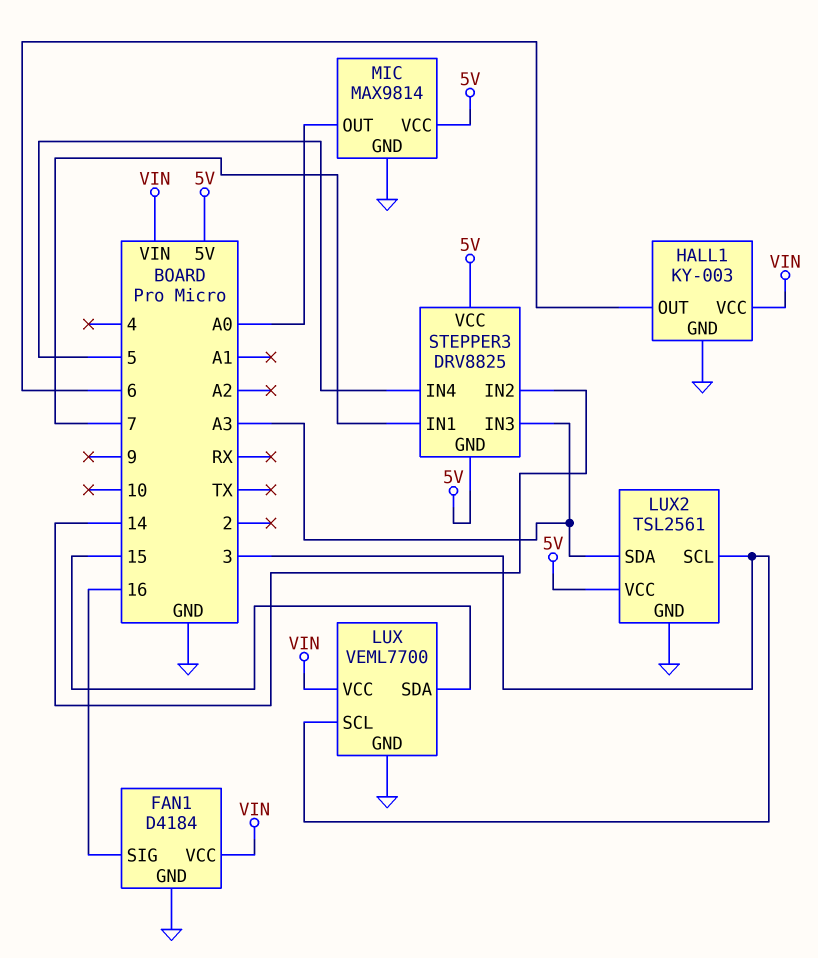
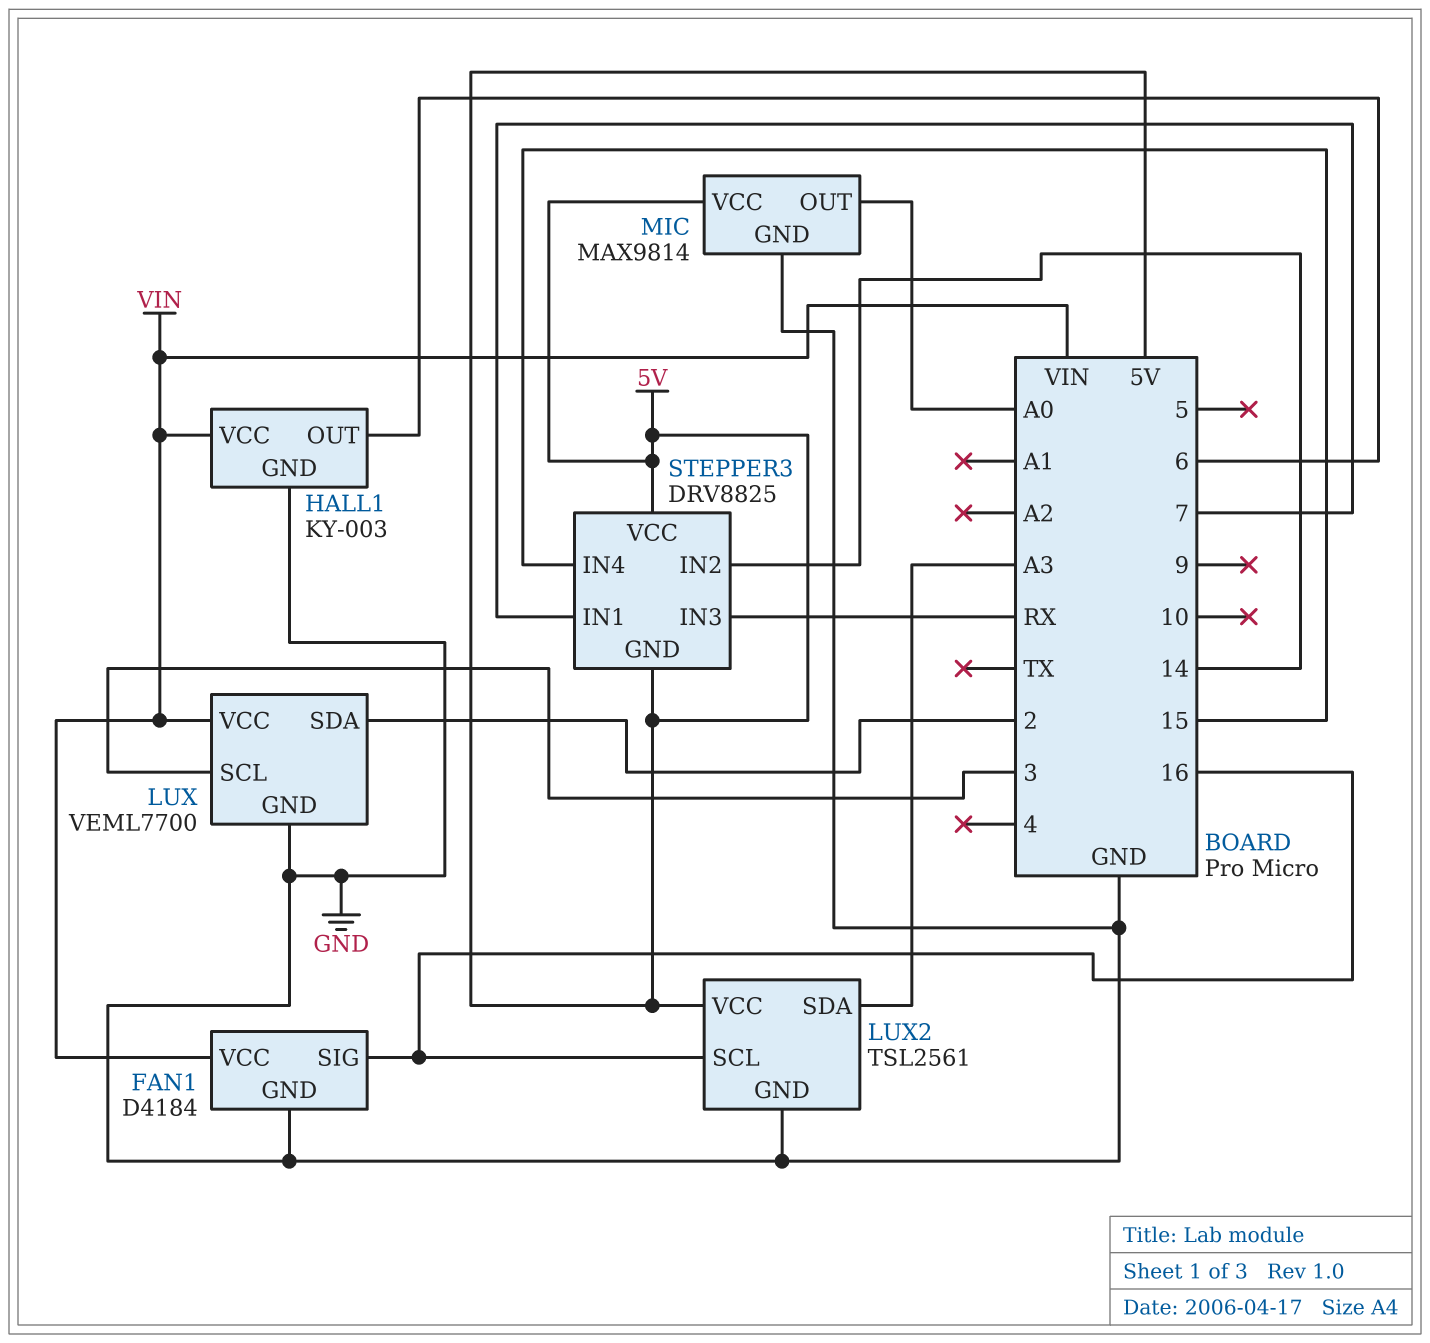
LUX pin SDA: 15 -> 2
LUX2 pin SCL: 3 -> 16
STEPPER3 pin IN3: A3 -> RX
STEPPER3 pin IN4: 5 -> 15

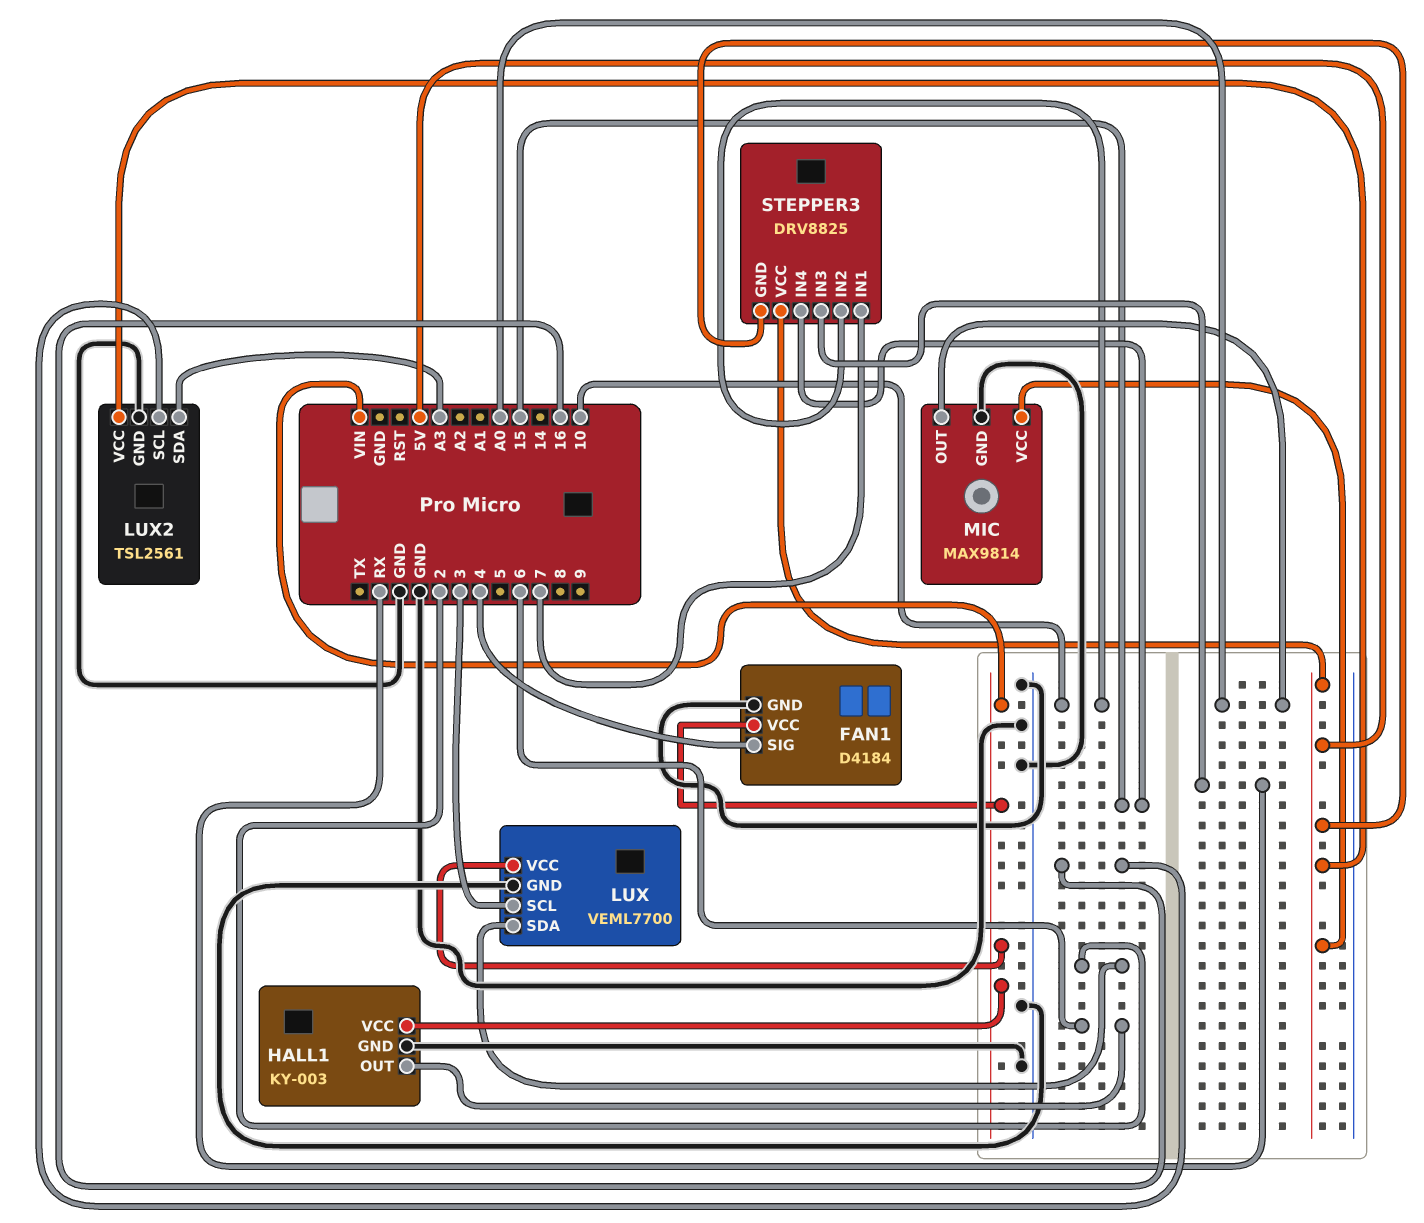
FAN1 pin SIG: 16 -> 4
STEPPER3 pin IN2: 14 -> 10

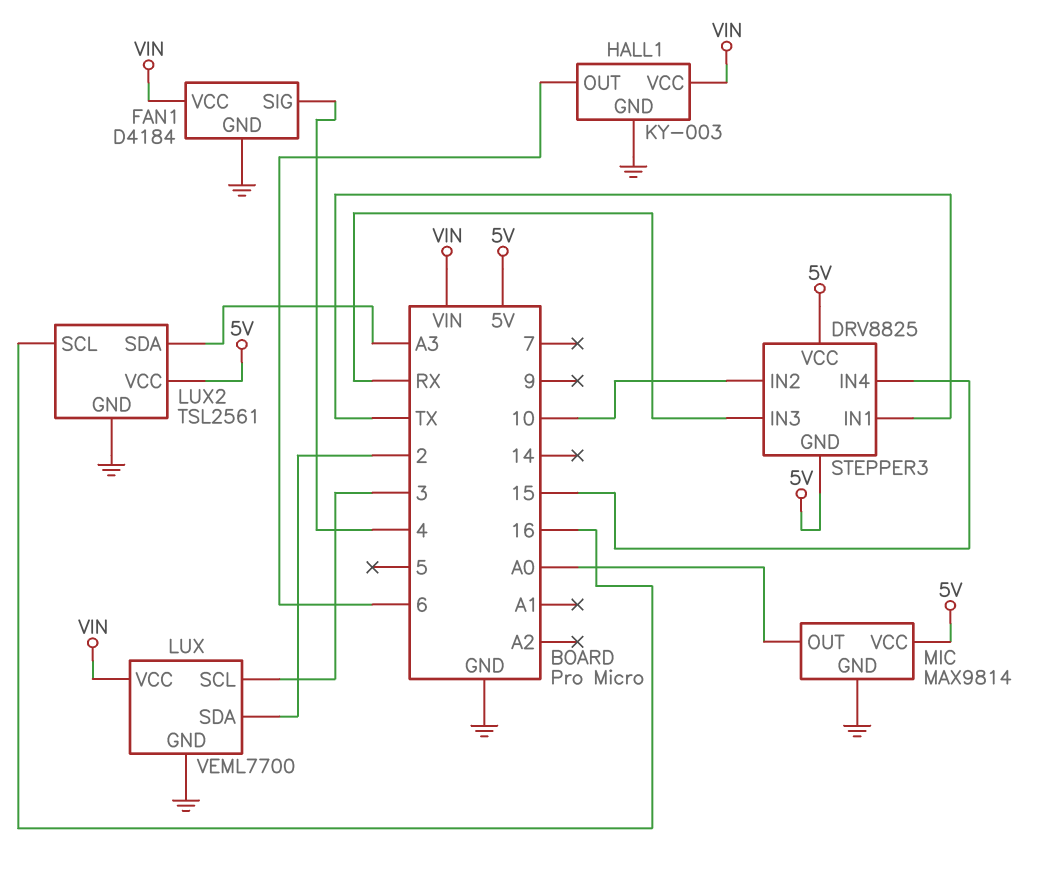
STEPPER3 pin IN1: 7 -> TX

